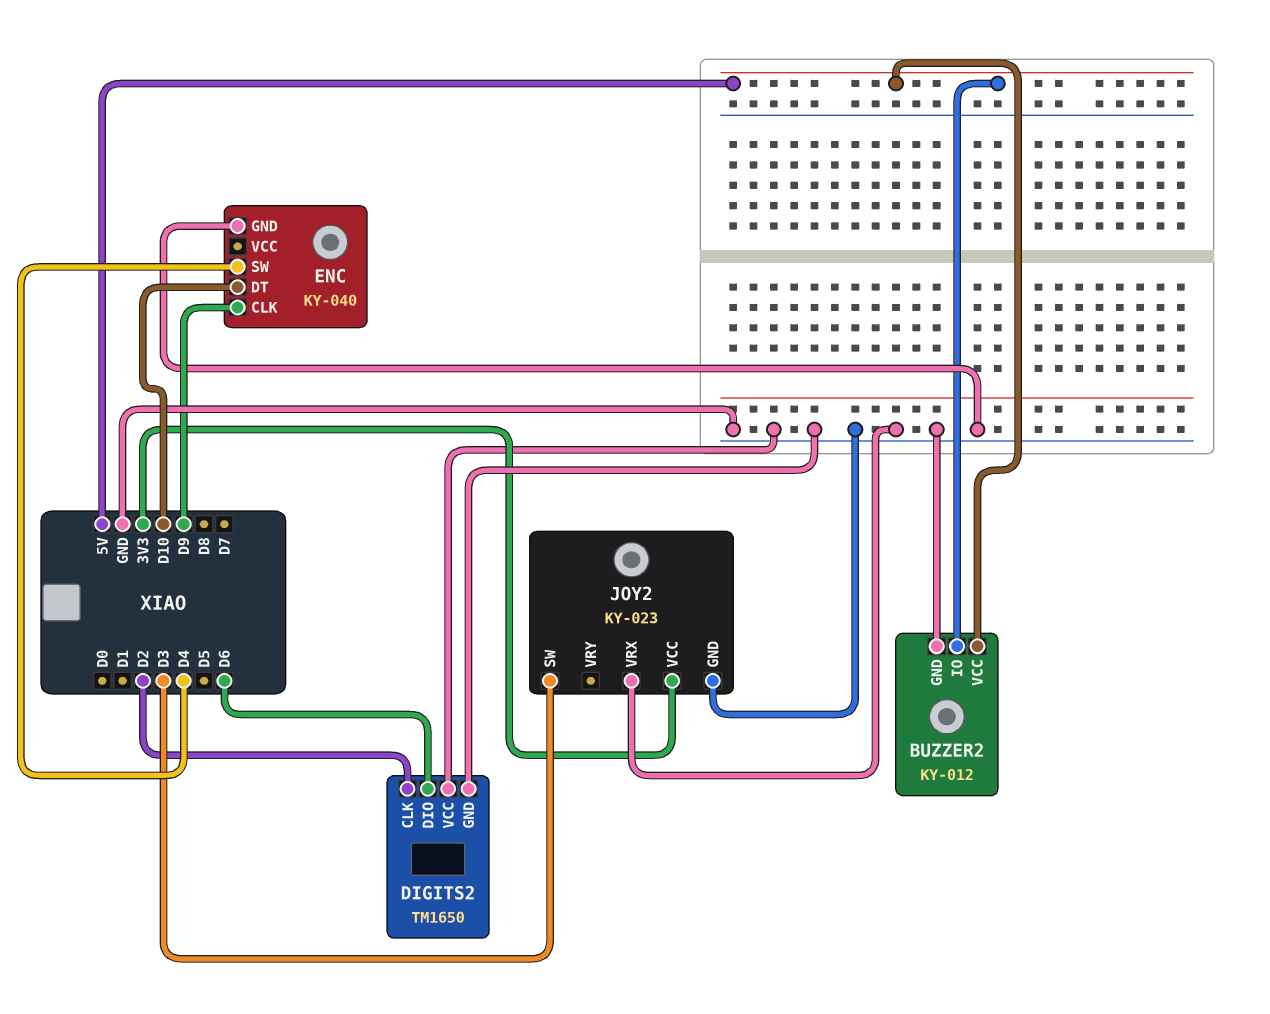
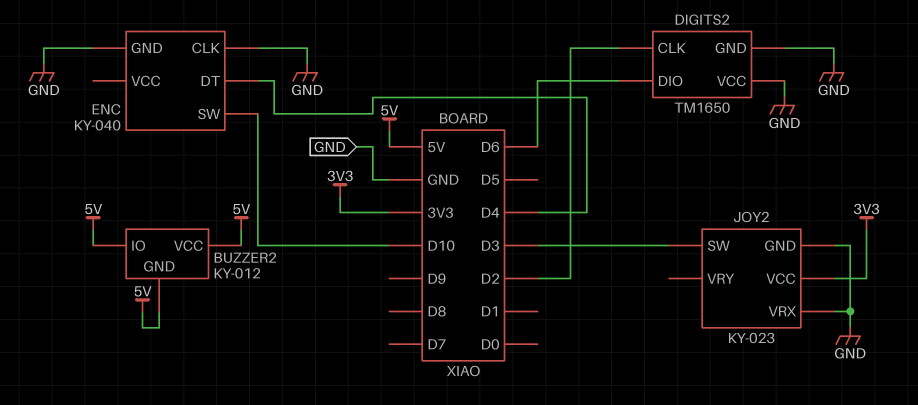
BUZZER2 pin GND: GND -> 5V
ENC pin CLK: D9 -> GND
ENC pin DT: D10 -> D4
ENC pin SW: D4 -> D10

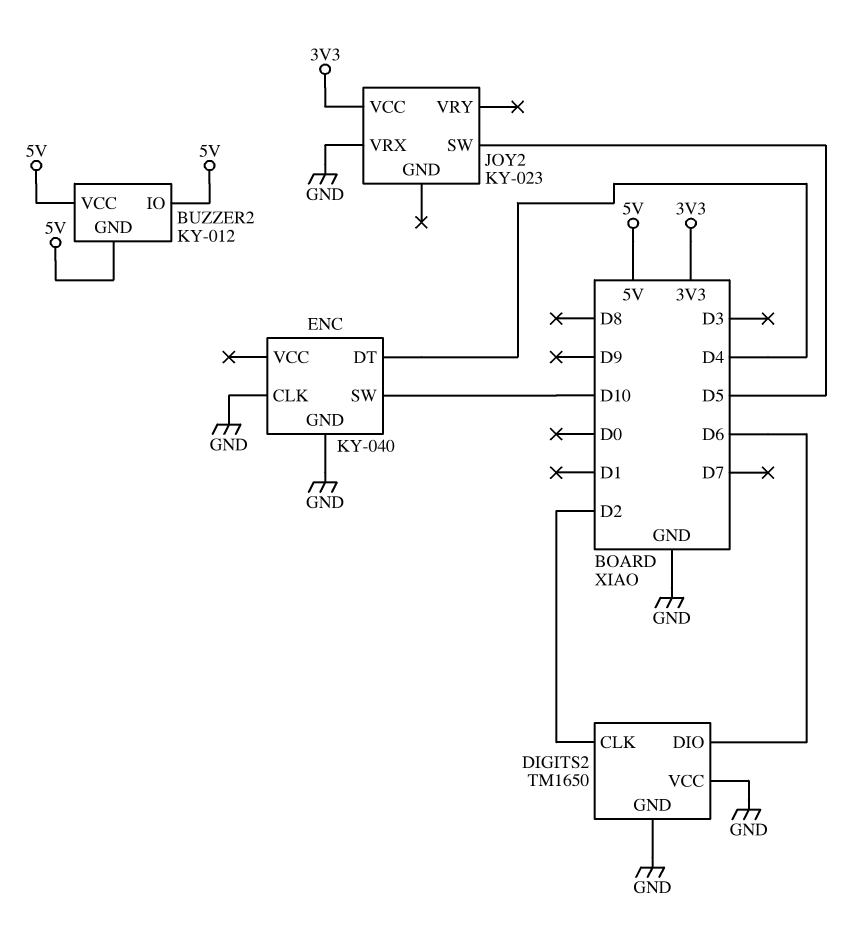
JOY2 pin GND: GND -> none
JOY2 pin SW: D3 -> D5

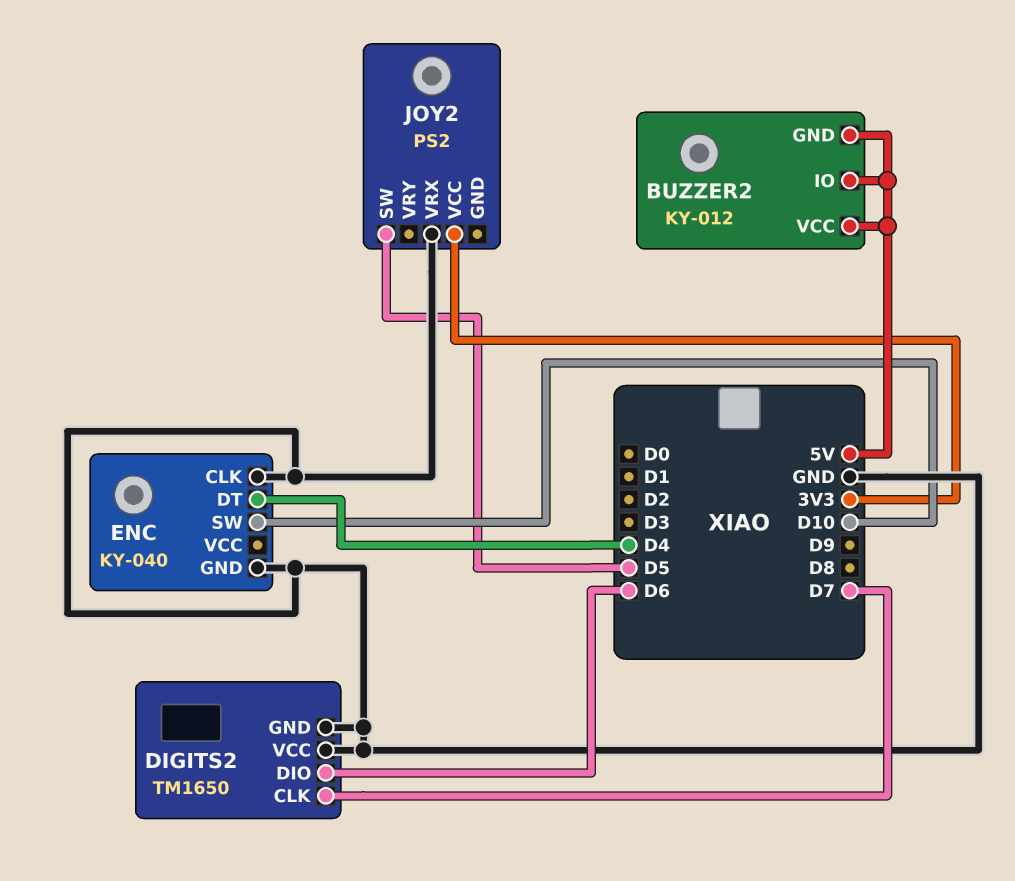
DIGITS2 pin CLK: D2 -> D7
JOY2: KY-023 -> PS2

